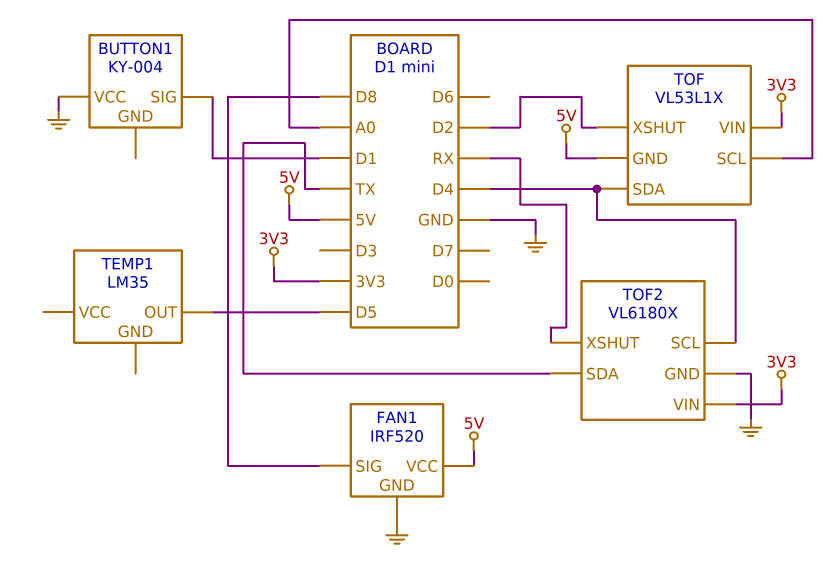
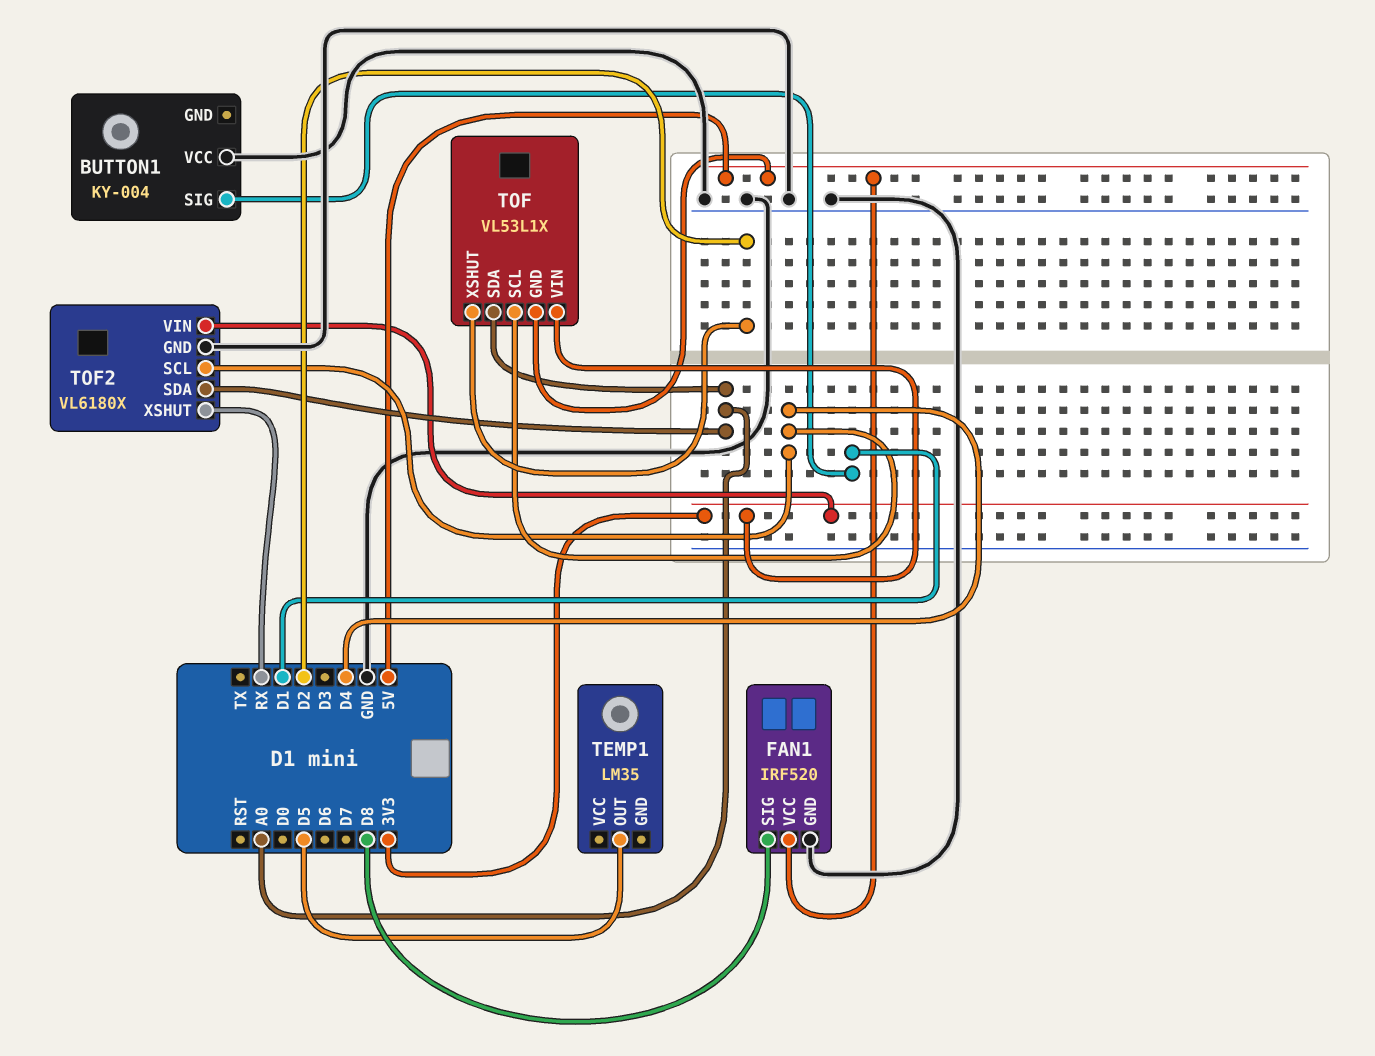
TOF pin SCL: A0 -> D4
TOF pin SDA: D4 -> A0
TOF2 pin SDA: TX -> A0

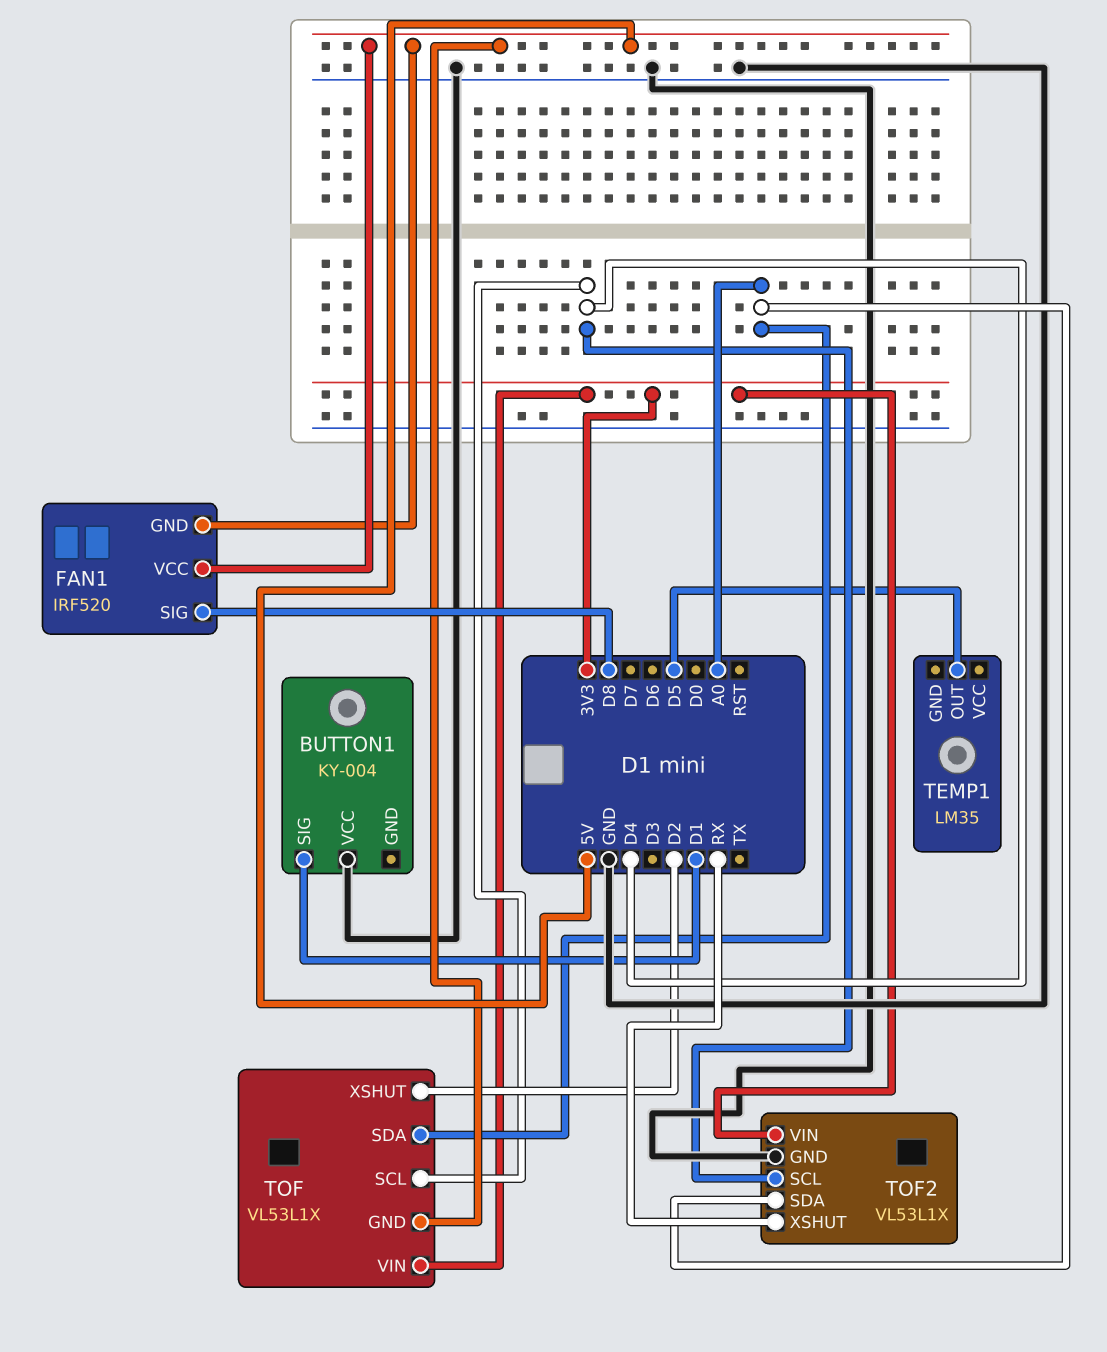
FAN1 pin GND: GND -> 5V
TOF2: VL6180X -> VL53L1X

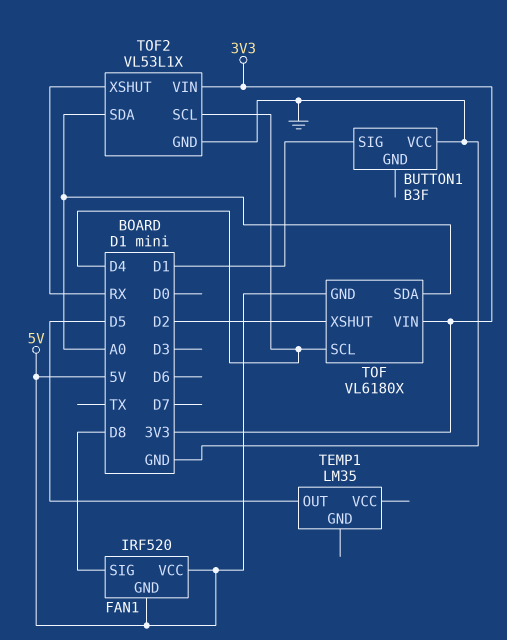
BUTTON1: KY-004 -> B3F
TOF: VL53L1X -> VL6180X

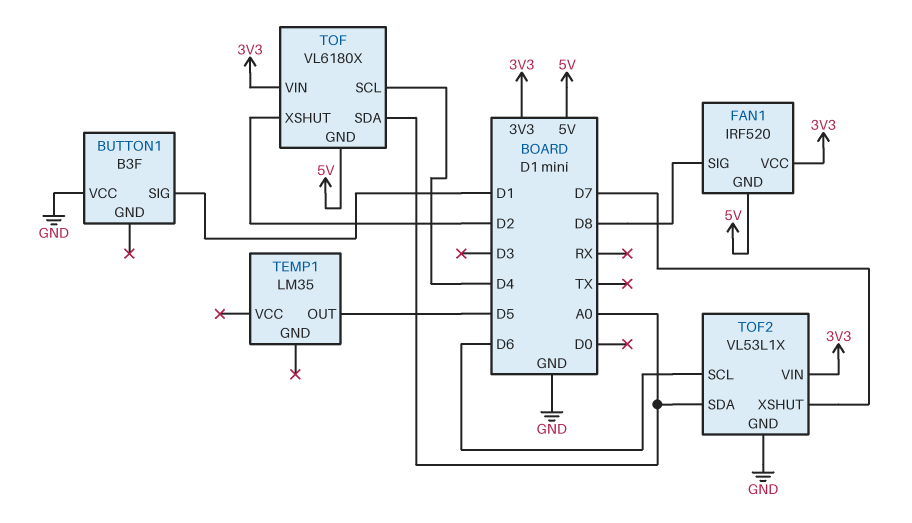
FAN1 pin VCC: 5V -> 3V3
TOF2 pin SCL: D4 -> D6
TOF2 pin XSHUT: RX -> D7

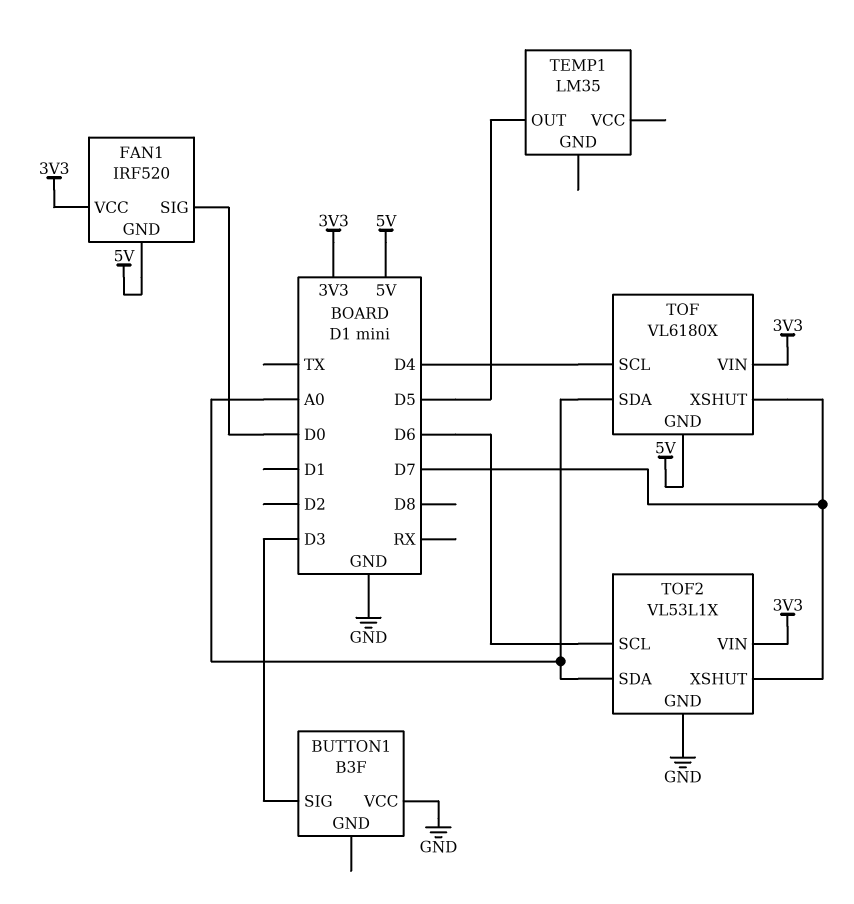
BUTTON1 pin SIG: D1 -> D3
FAN1 pin SIG: D8 -> D0
TOF pin XSHUT: D2 -> D7

